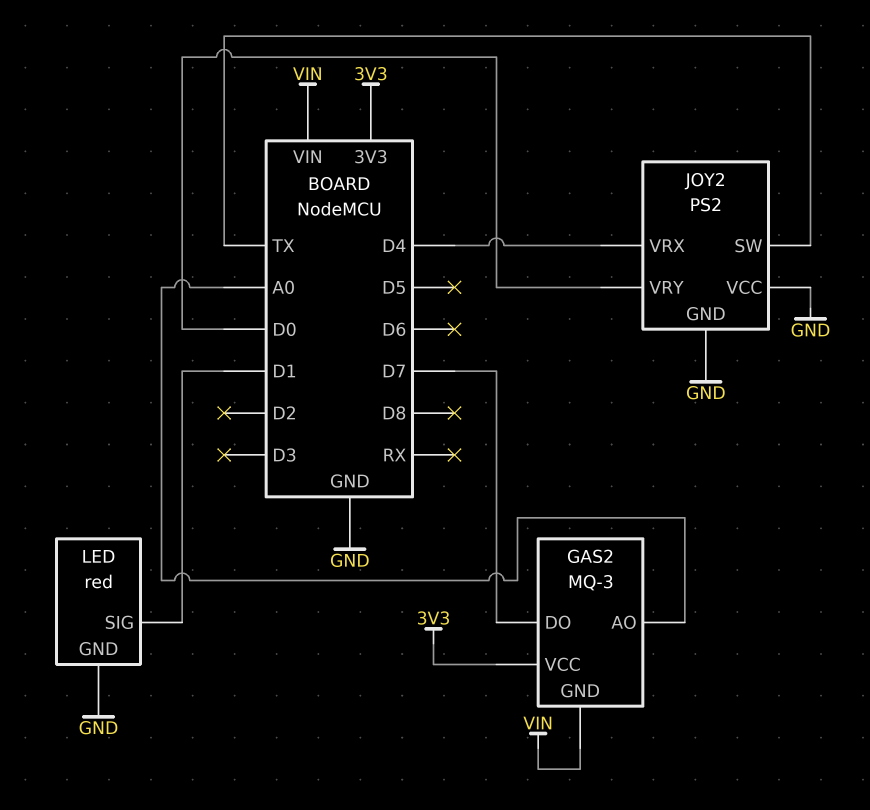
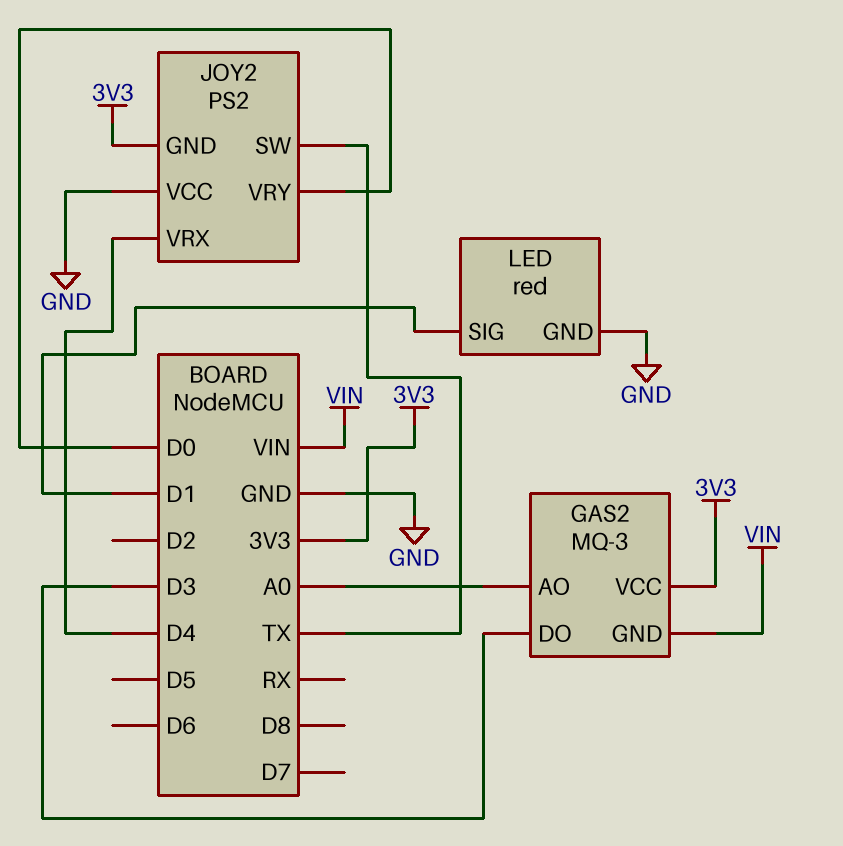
GAS2 pin DO: D7 -> D3
JOY2 pin GND: GND -> 3V3

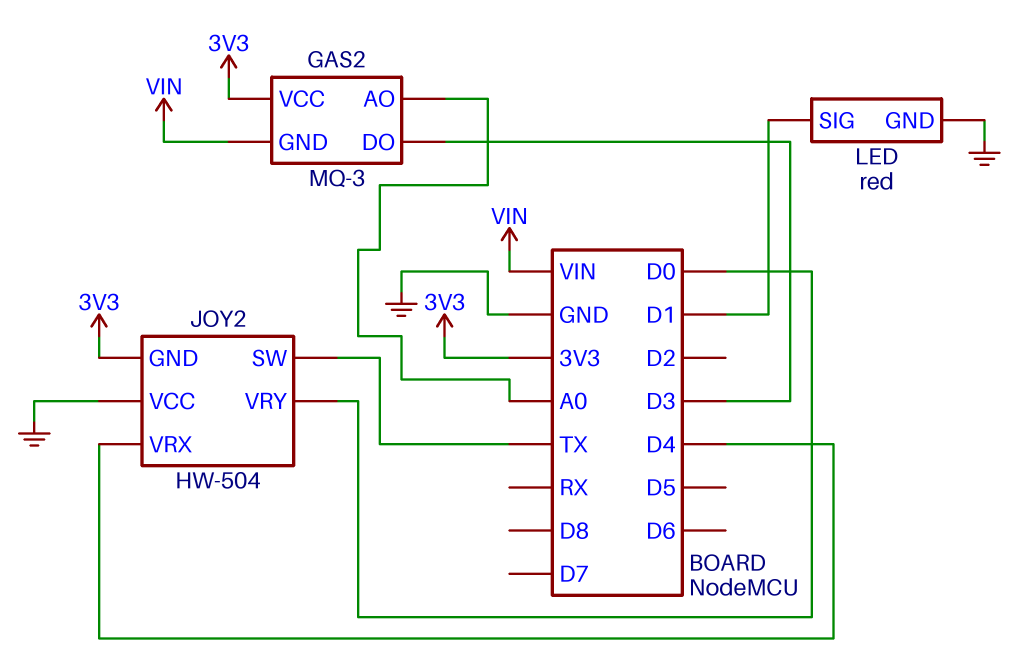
JOY2: PS2 -> HW-504

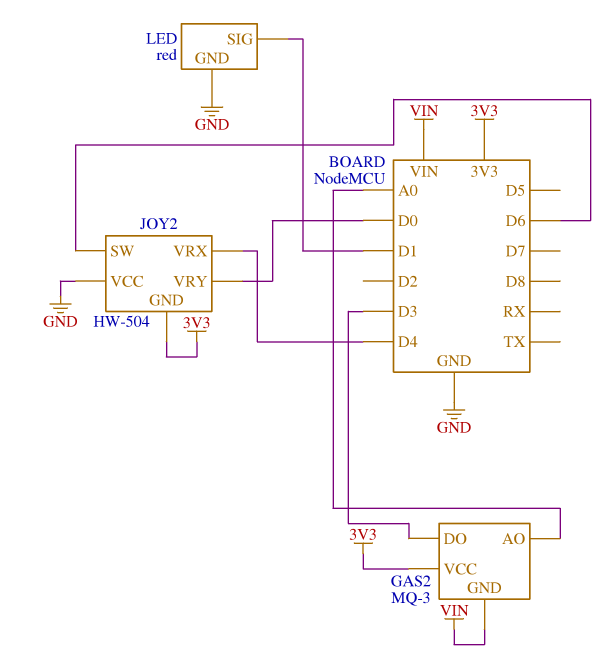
JOY2 pin SW: TX -> D6

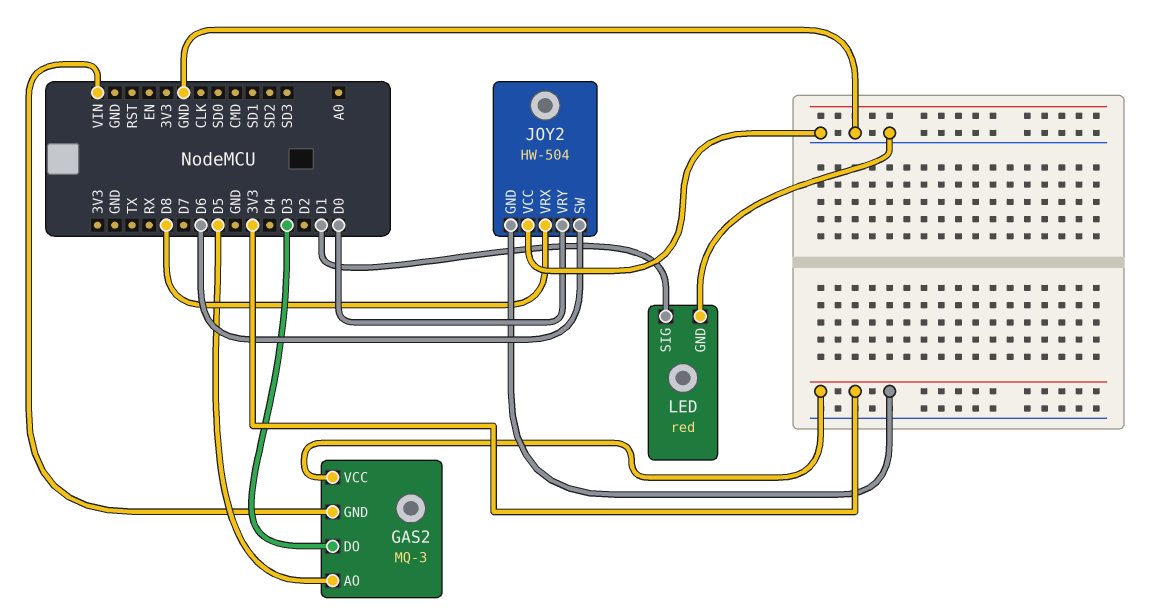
GAS2 pin AO: A0 -> D5
JOY2 pin VRX: D4 -> D8

